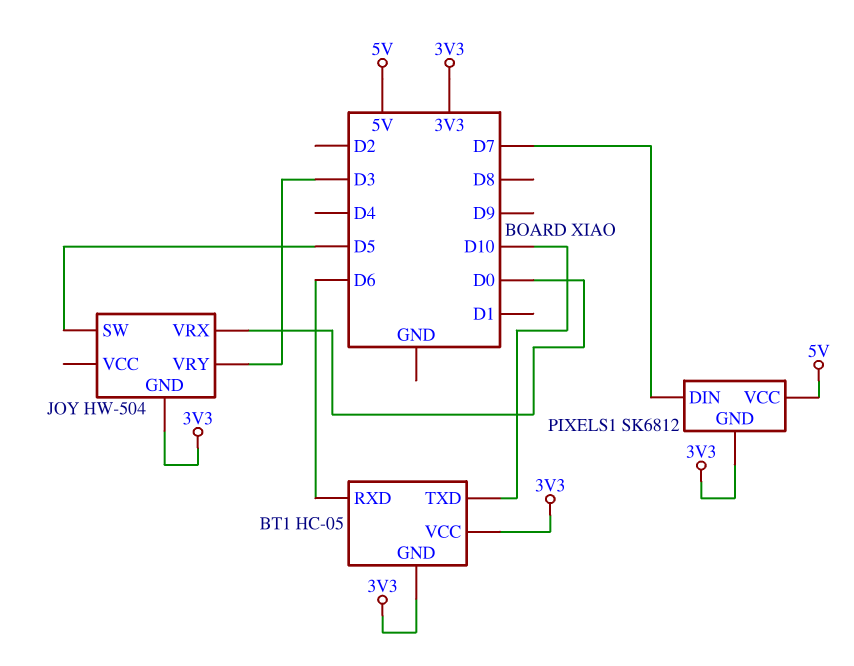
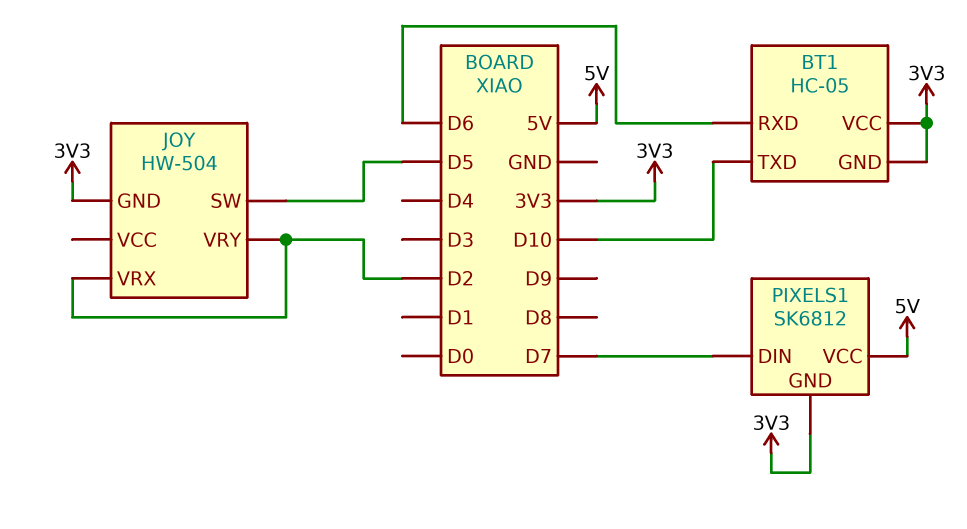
JOY pin VRX: D0 -> D2
JOY pin VRY: D3 -> D2

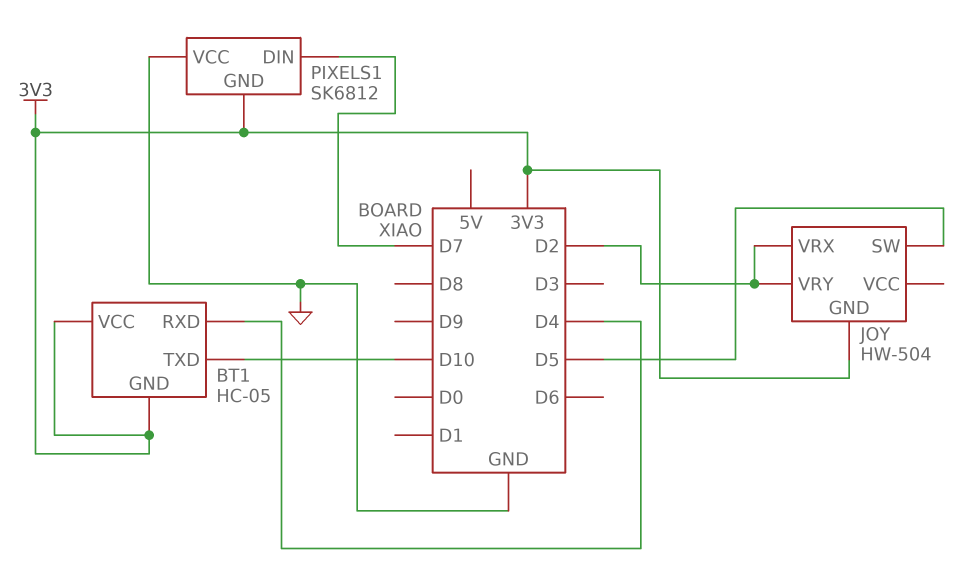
BT1 pin RXD: D6 -> D4
PIXELS1 pin VCC: 5V -> GND

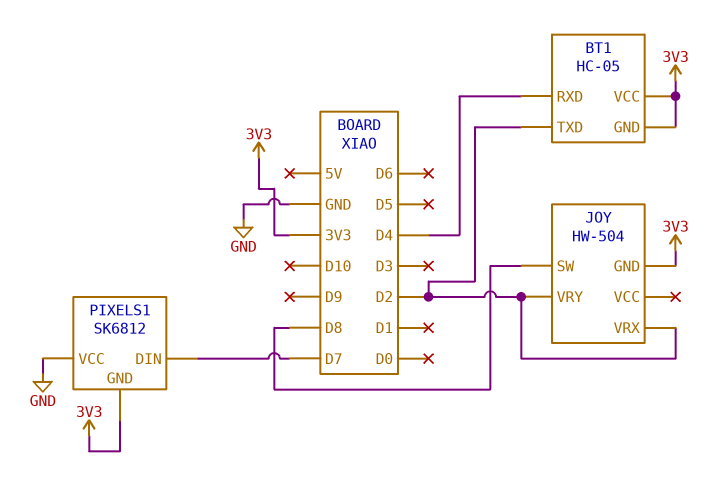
BT1 pin TXD: D10 -> D2
JOY pin SW: D5 -> D8

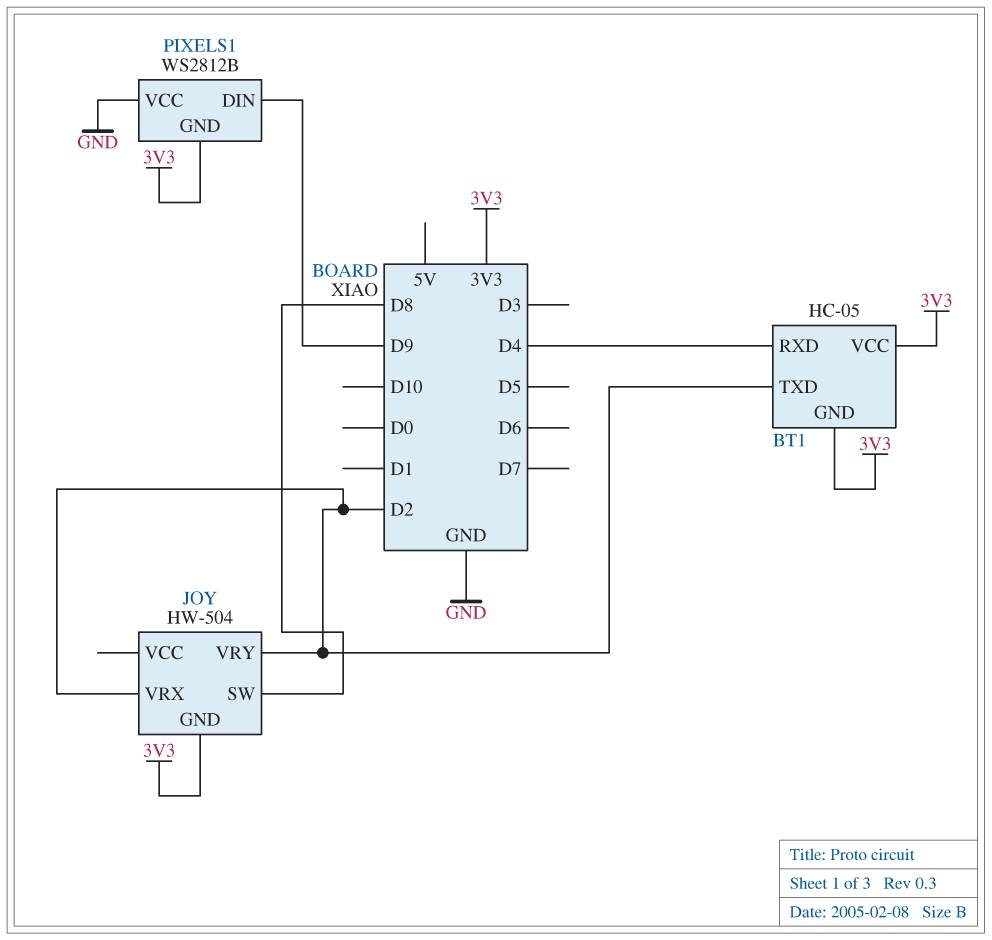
PIXELS1: SK6812 -> WS2812B
PIXELS1 pin DIN: D7 -> D9

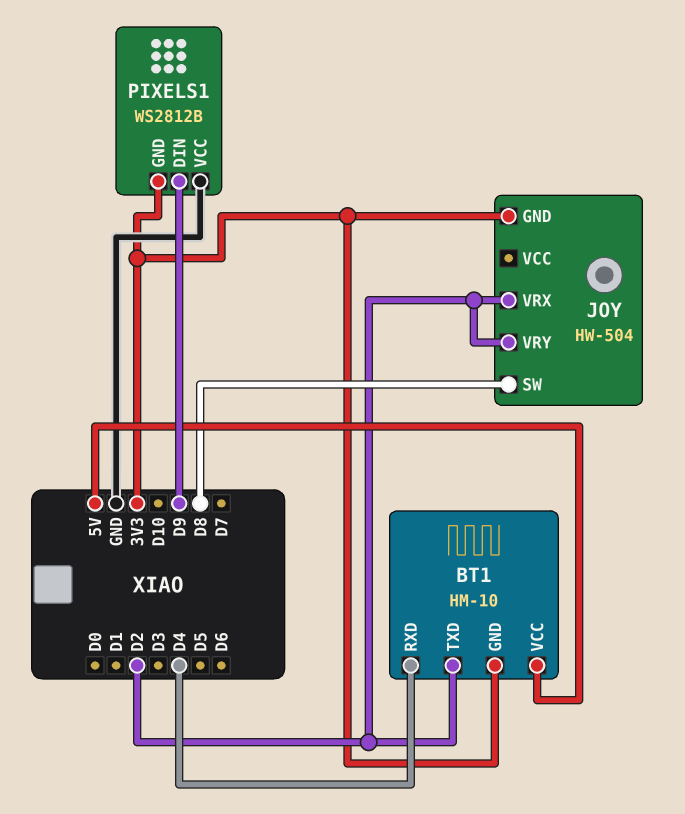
BT1: HC-05 -> HM-10
BT1 pin VCC: 3V3 -> 5V

